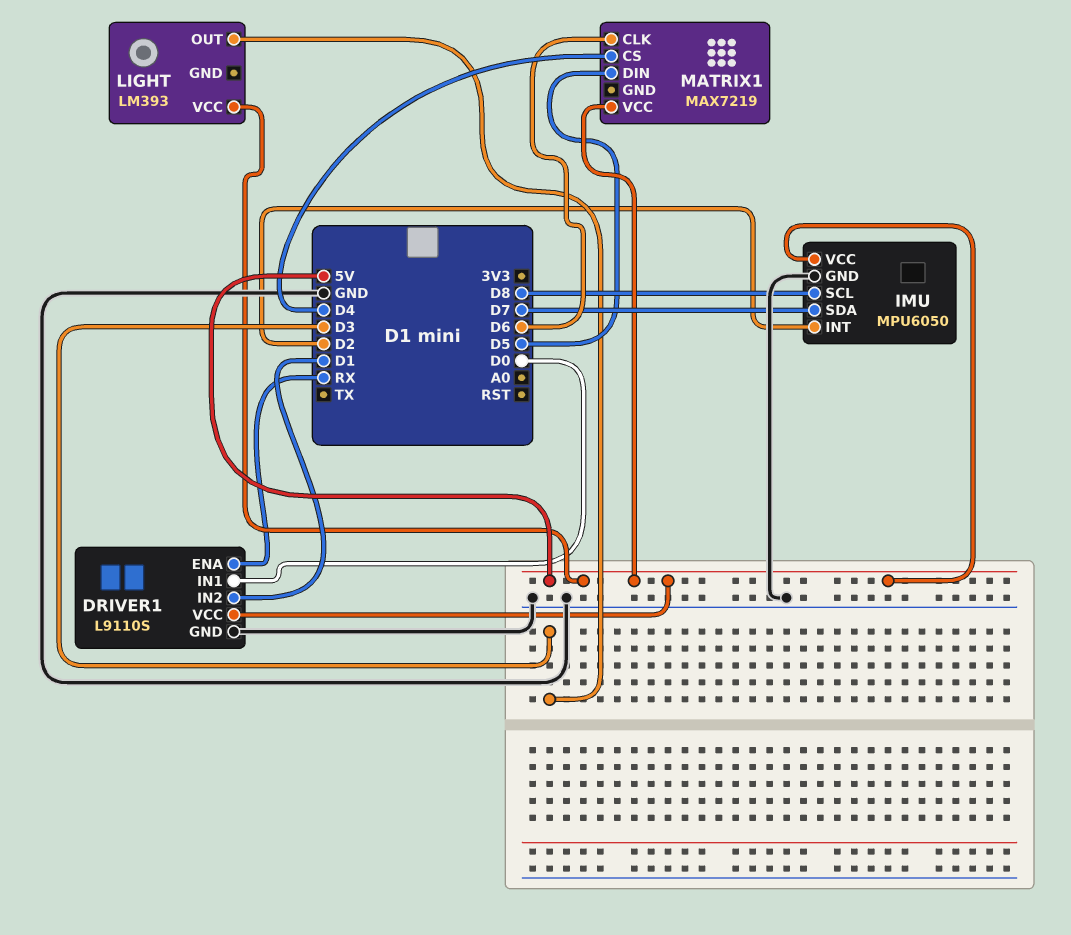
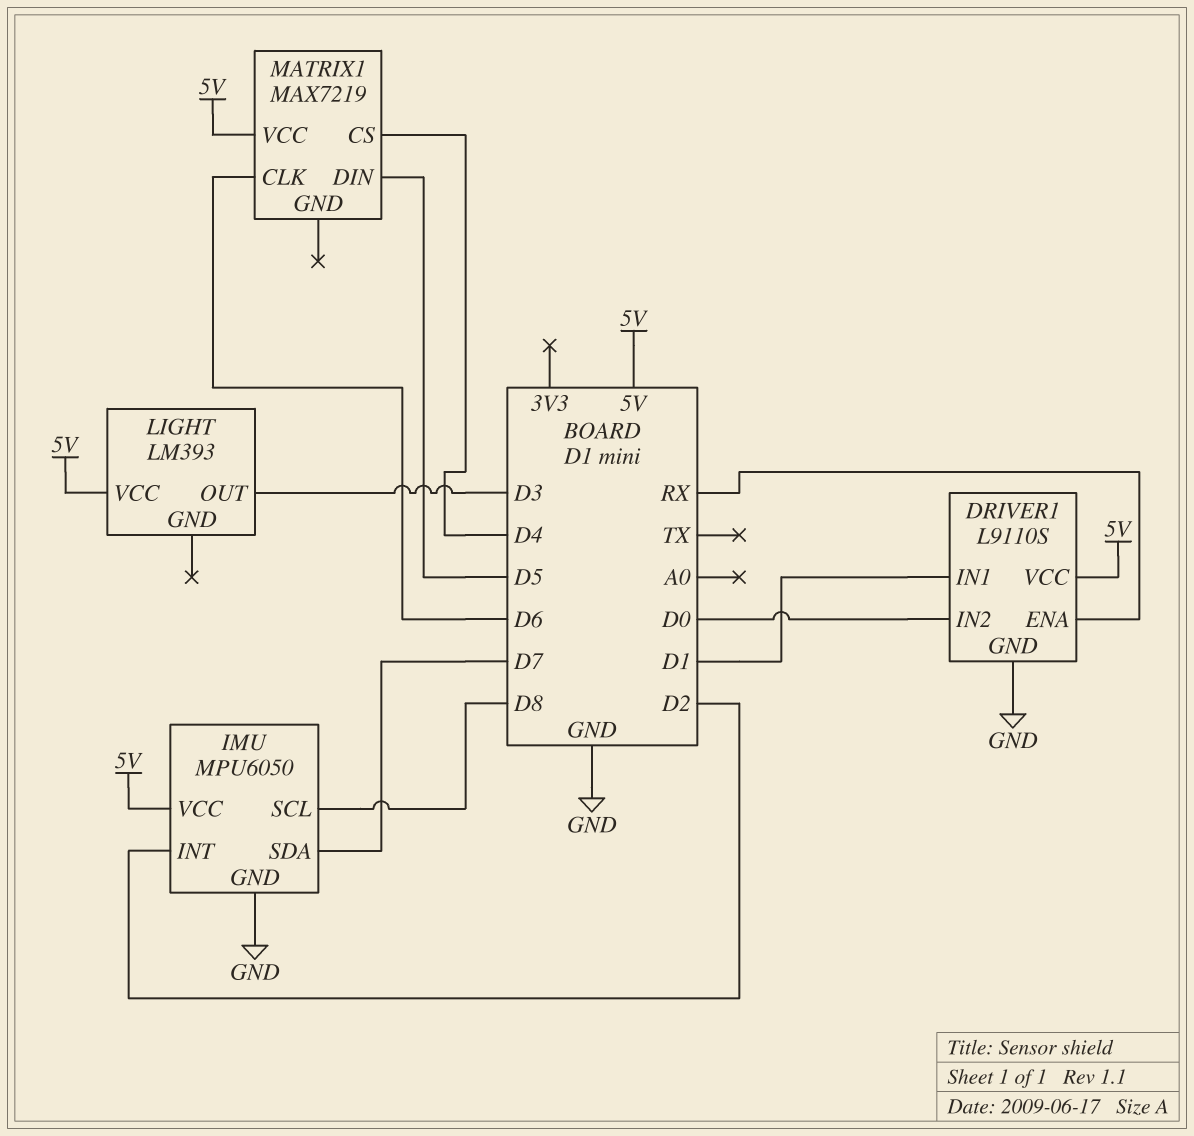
DRIVER1 pin IN1: D0 -> D1
DRIVER1 pin IN2: D1 -> D0

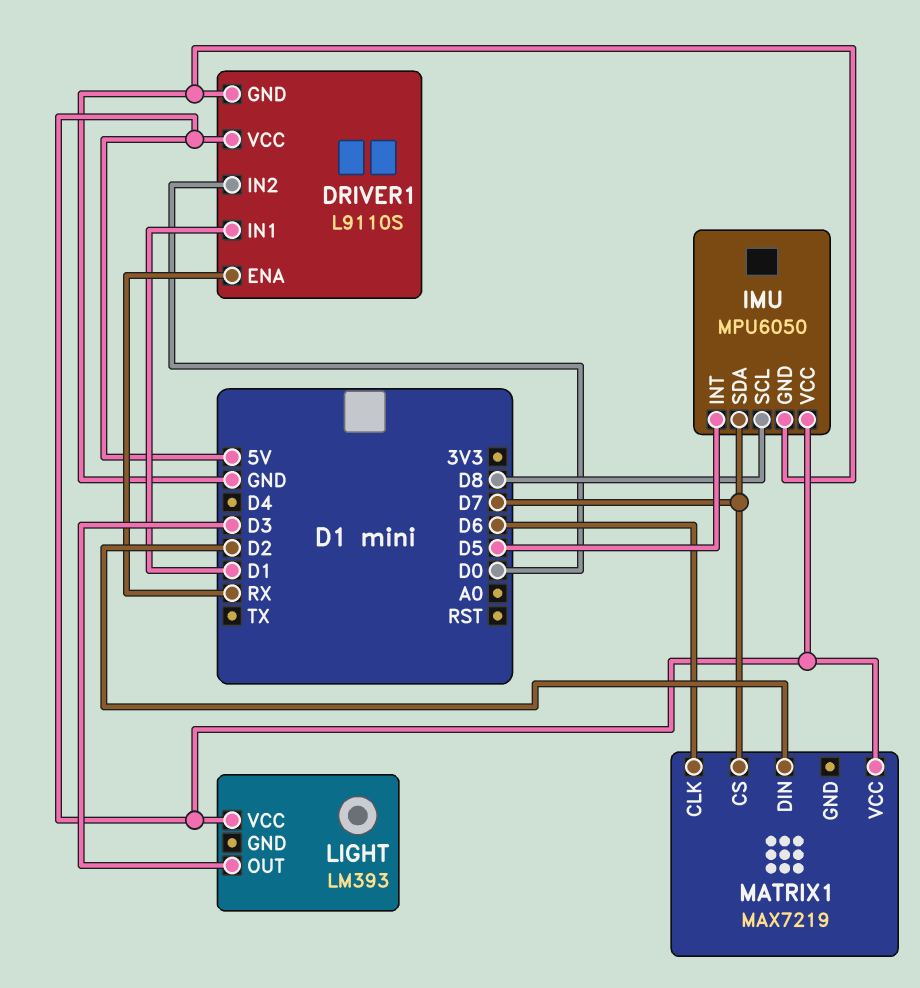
IMU pin INT: D2 -> D5
MATRIX1 pin CS: D4 -> D7
MATRIX1 pin DIN: D5 -> D2

